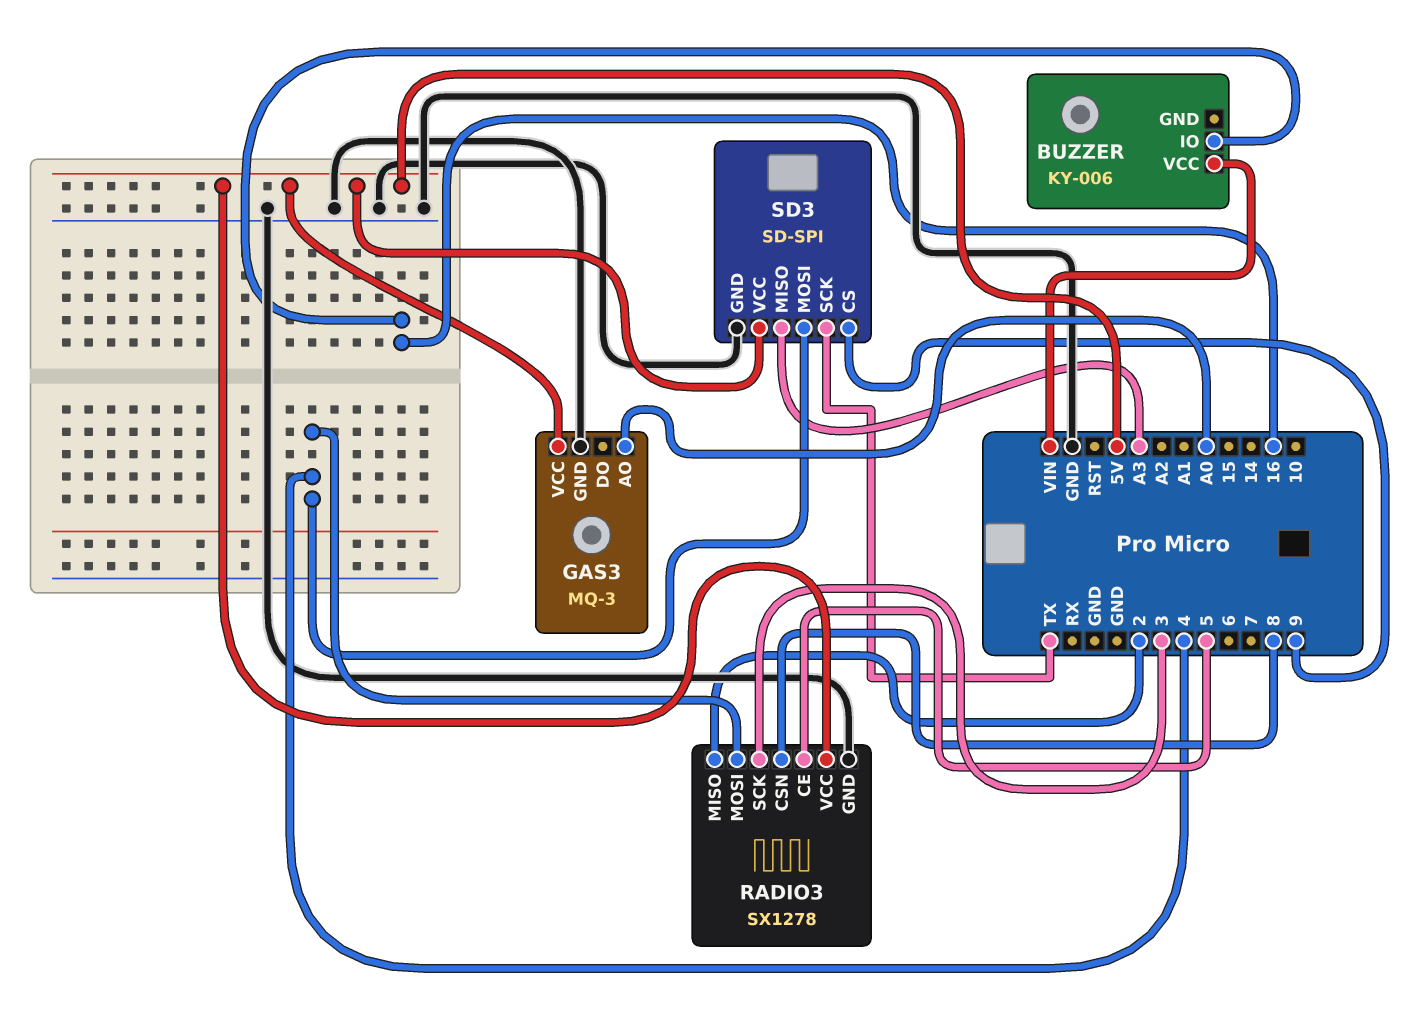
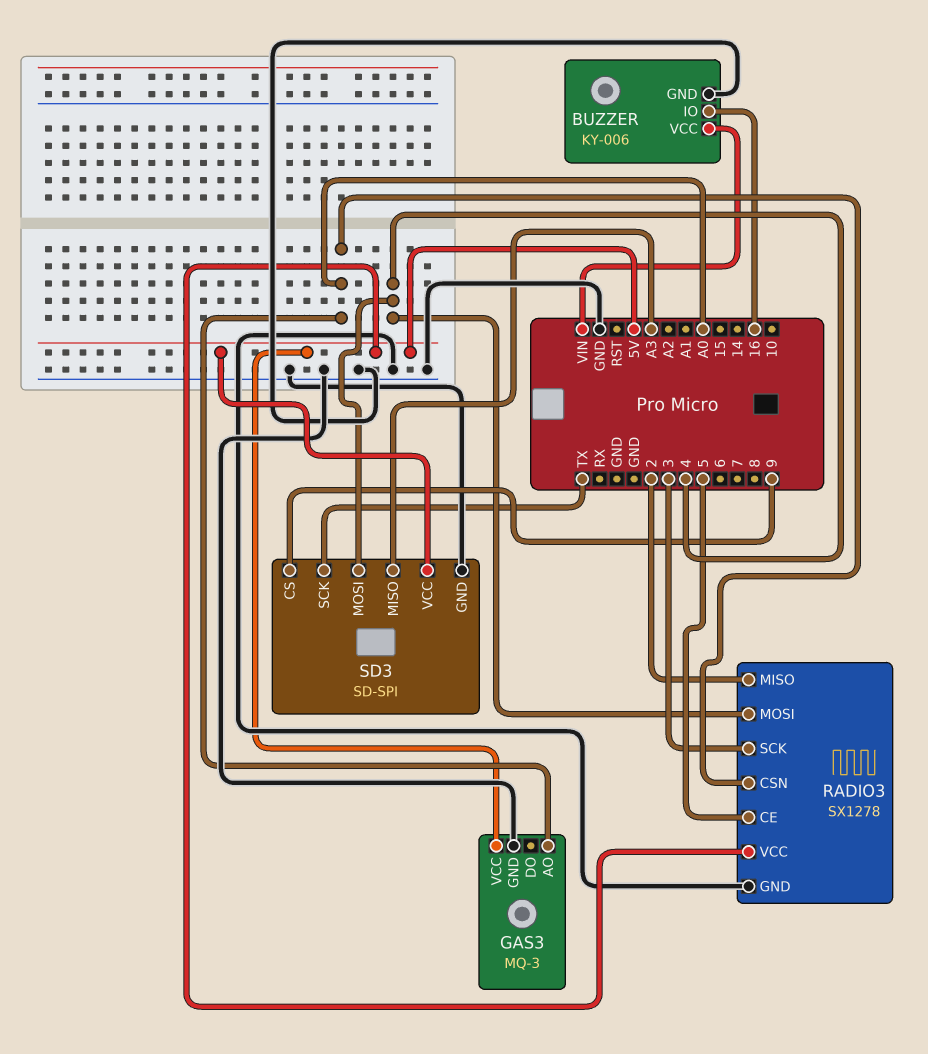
BUZZER pin GND: none -> GND
RADIO3 pin CSN: 8 -> A0

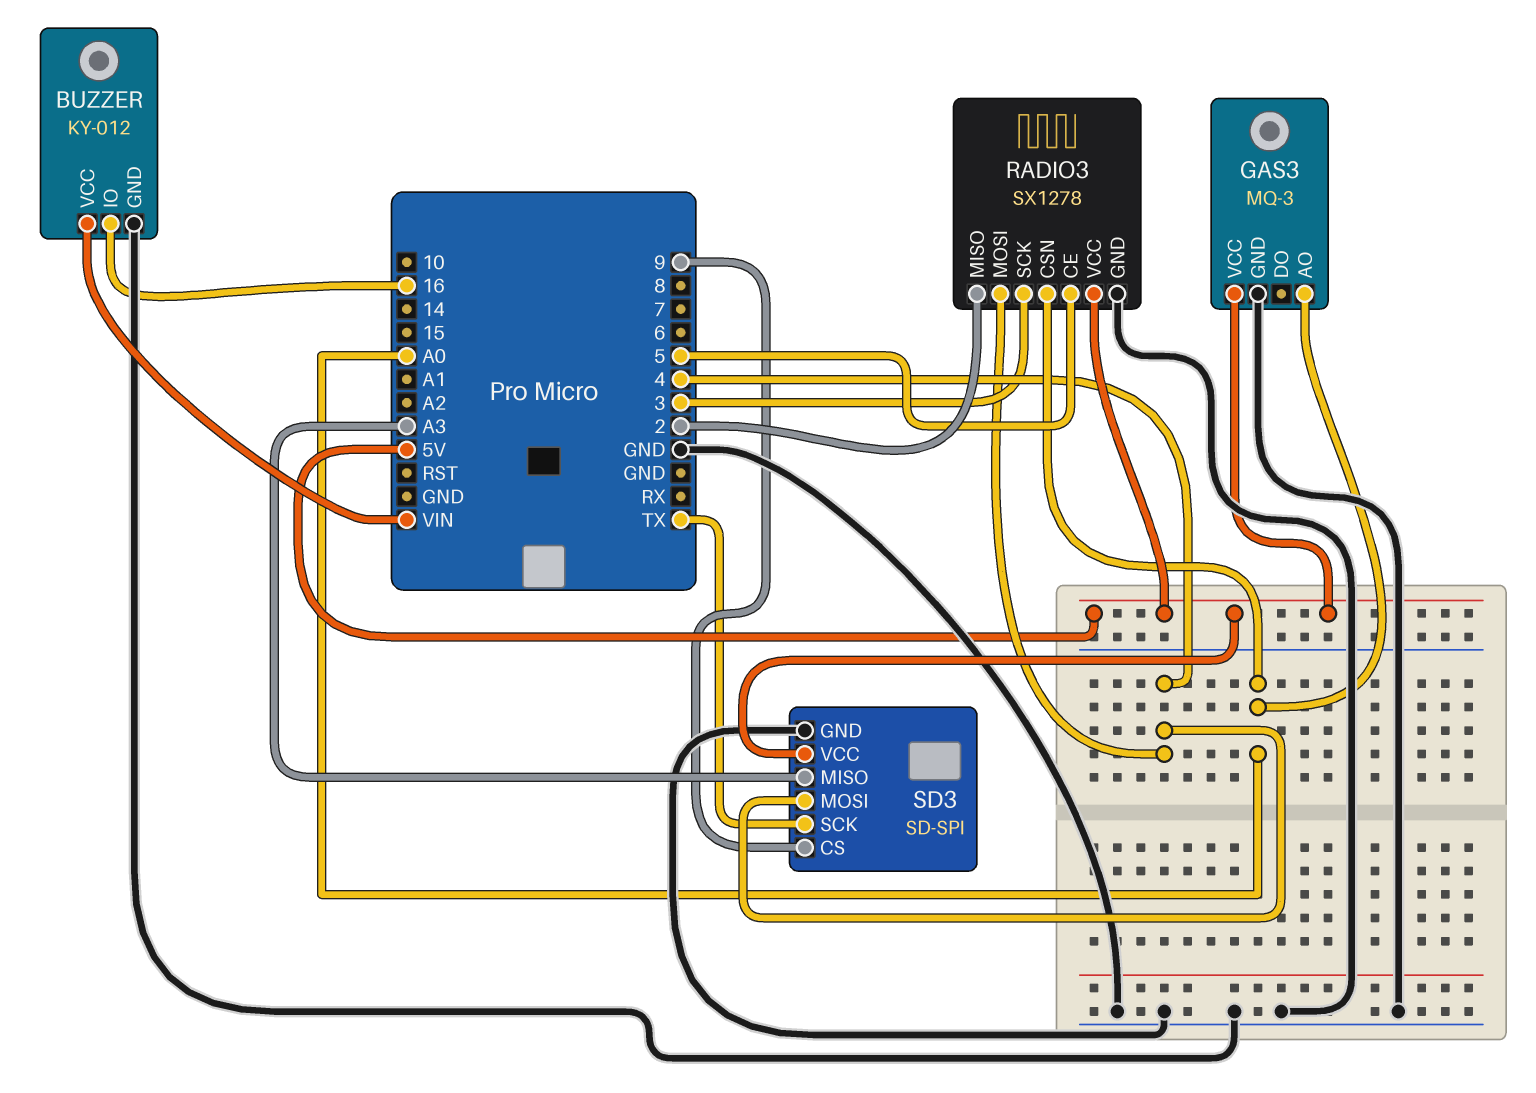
BUZZER: KY-006 -> KY-012

